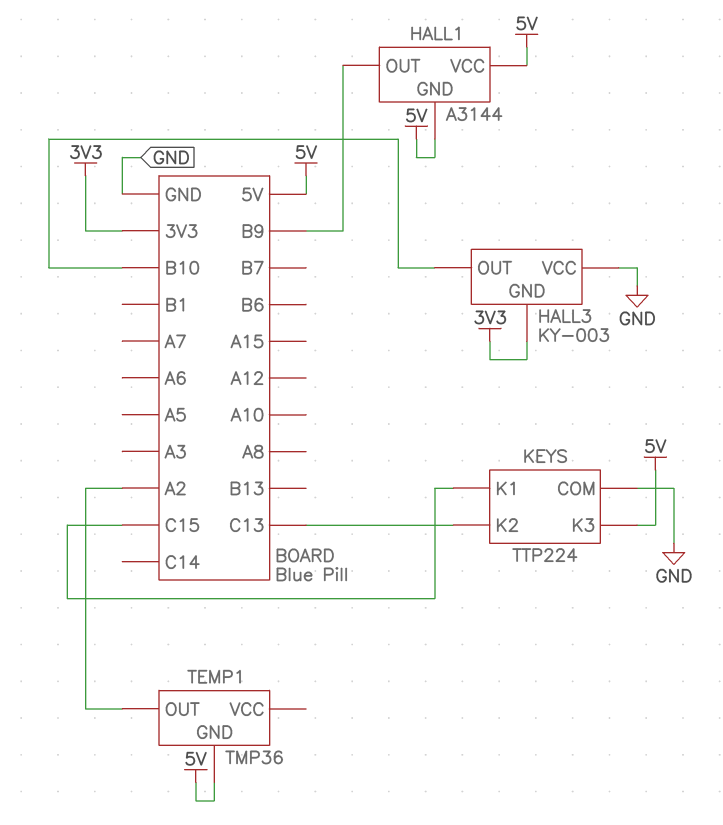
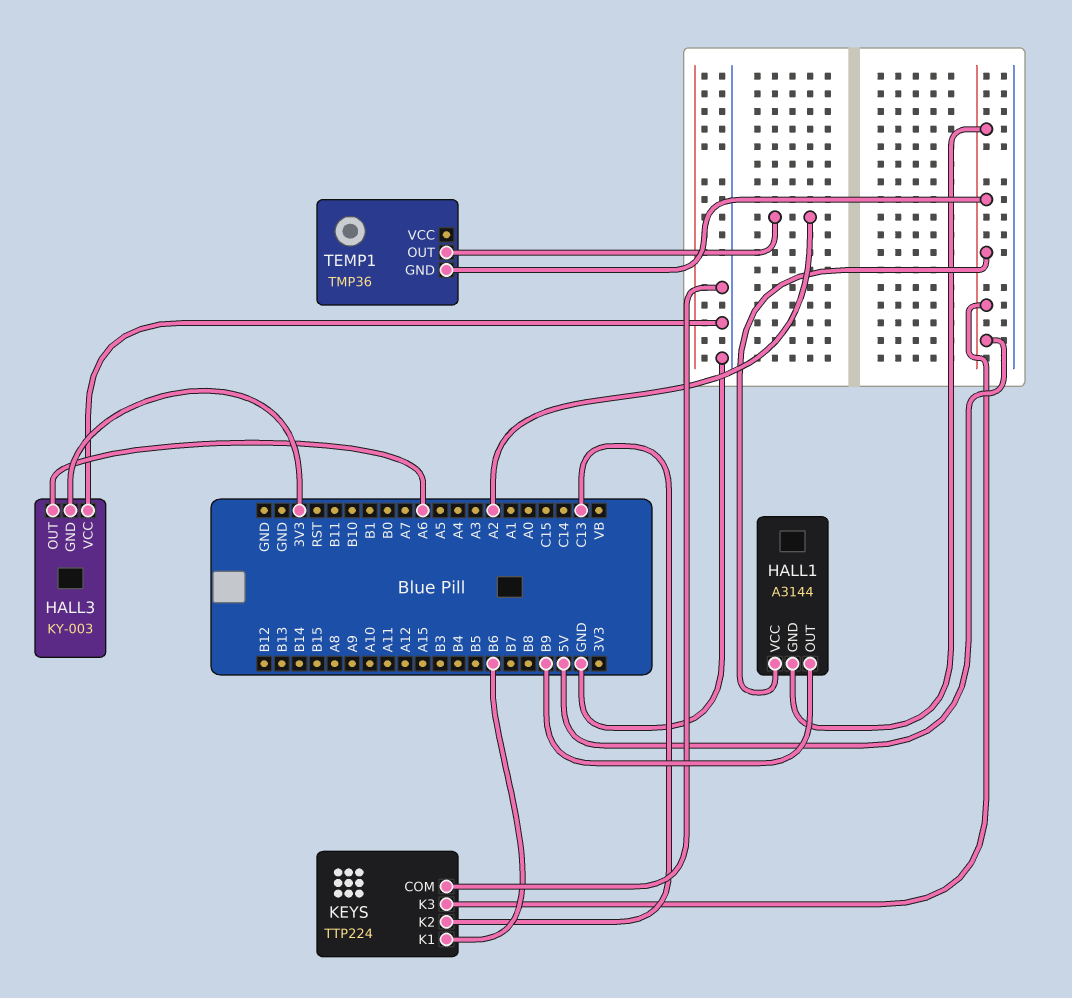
HALL3 pin OUT: B10 -> A6
KEYS pin K1: C15 -> B6

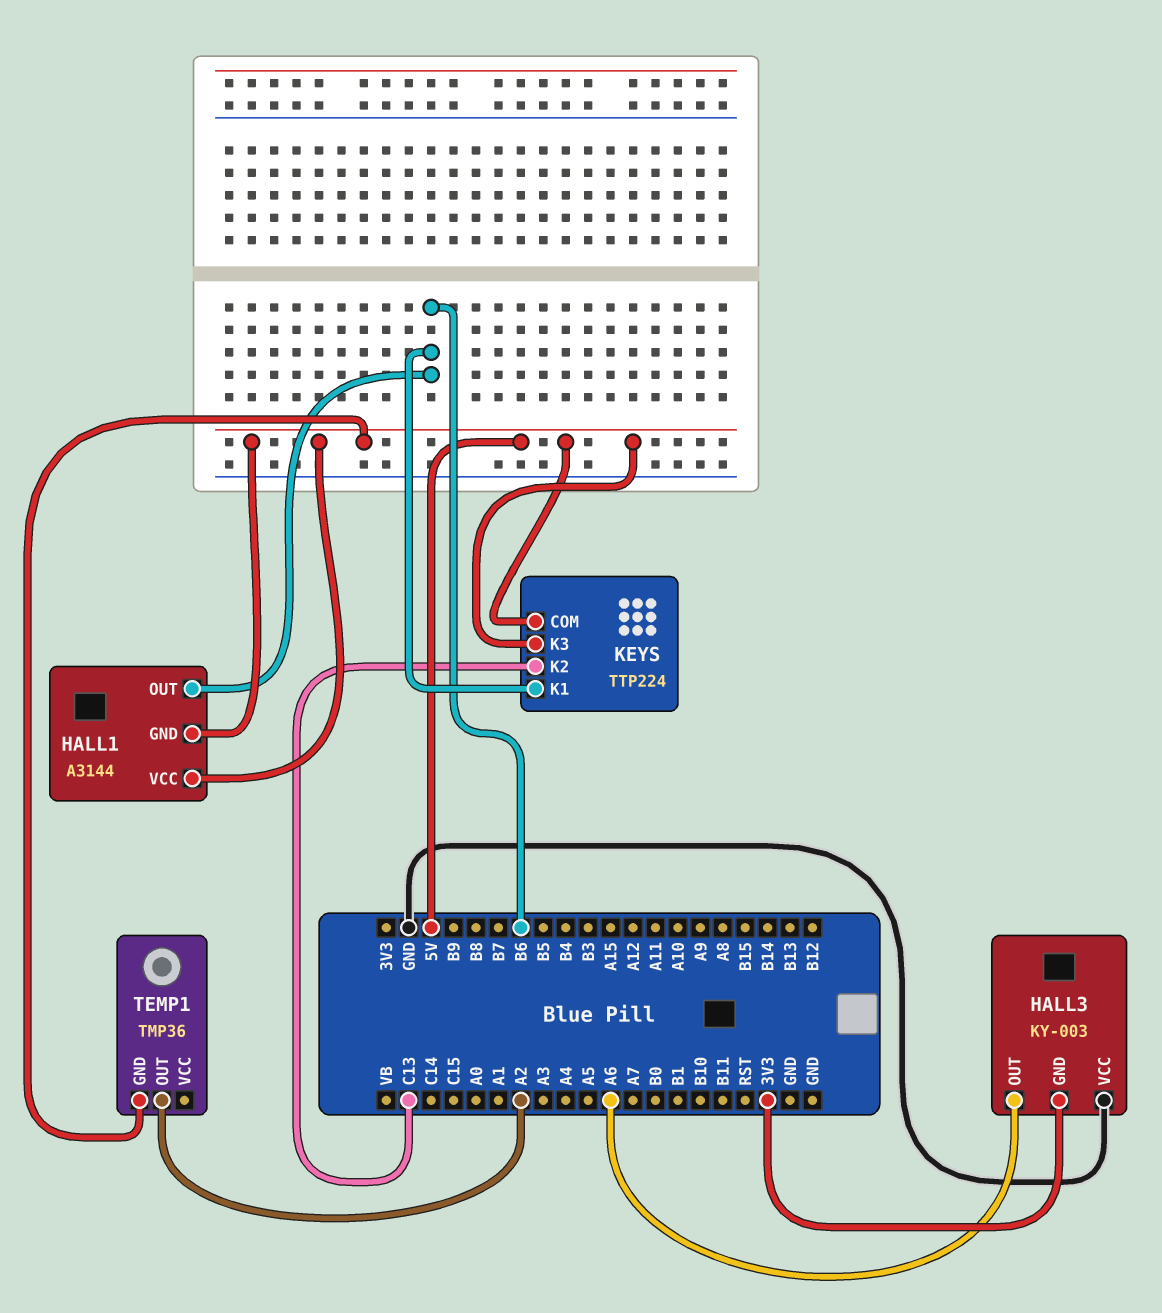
HALL1 pin OUT: B9 -> B6
KEYS pin COM: GND -> 5V

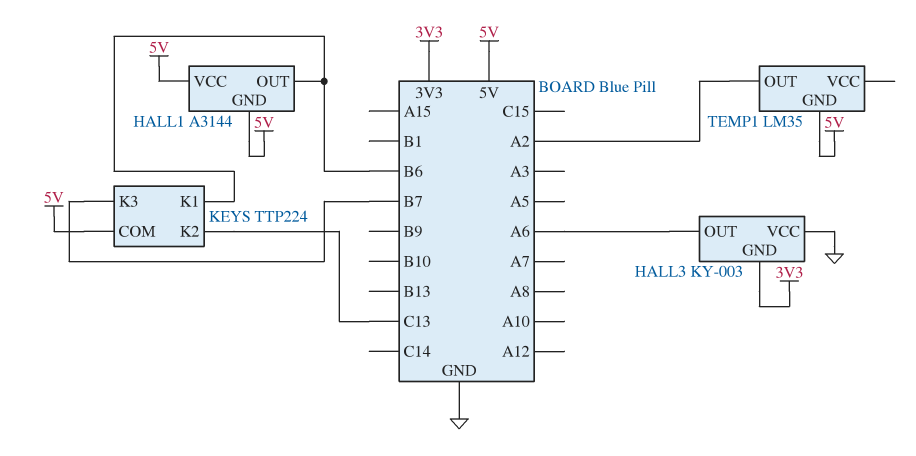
KEYS pin K3: 5V -> B7
TEMP1: TMP36 -> LM35

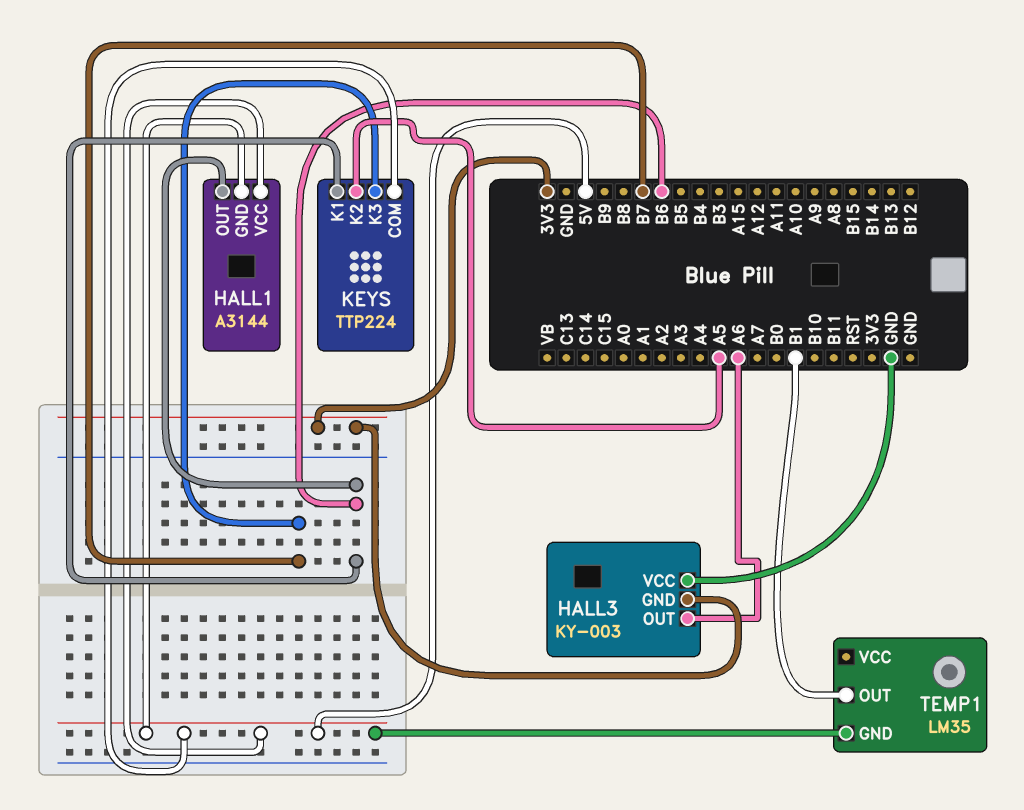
KEYS pin K2: C13 -> A5
TEMP1 pin OUT: A2 -> B1

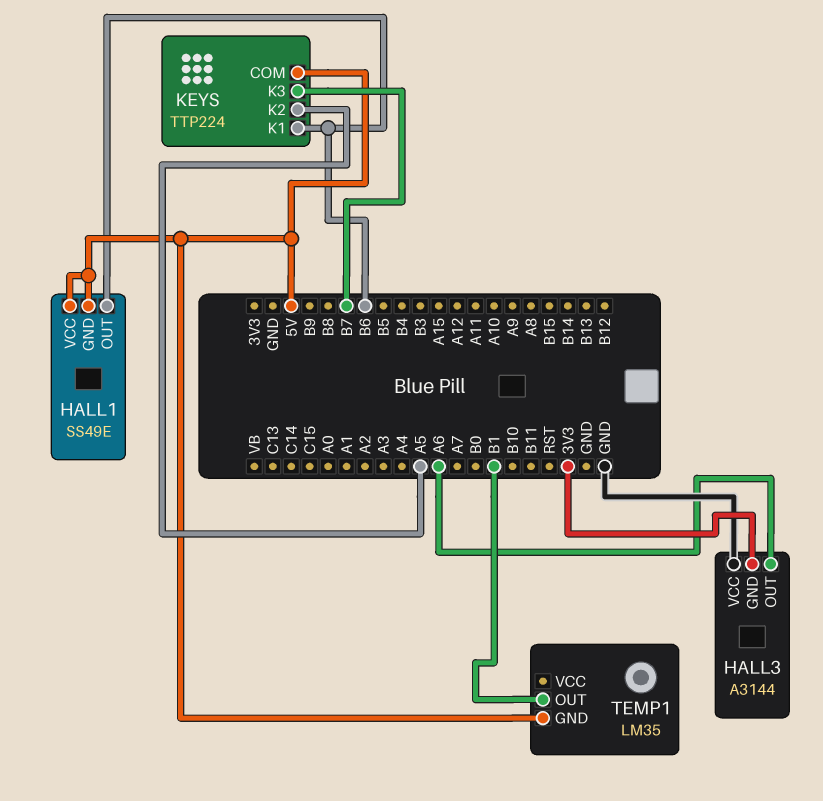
HALL1: A3144 -> SS49E
HALL3: KY-003 -> A3144

